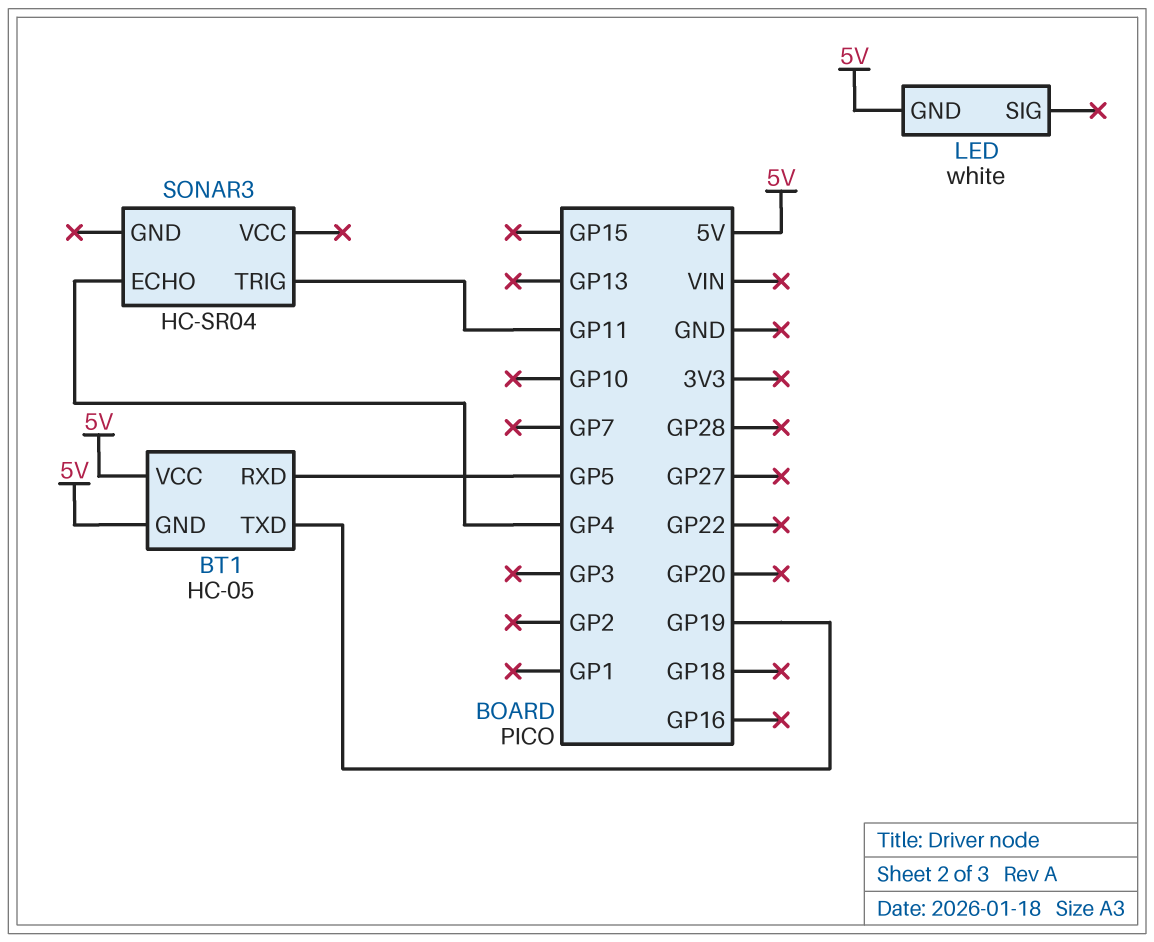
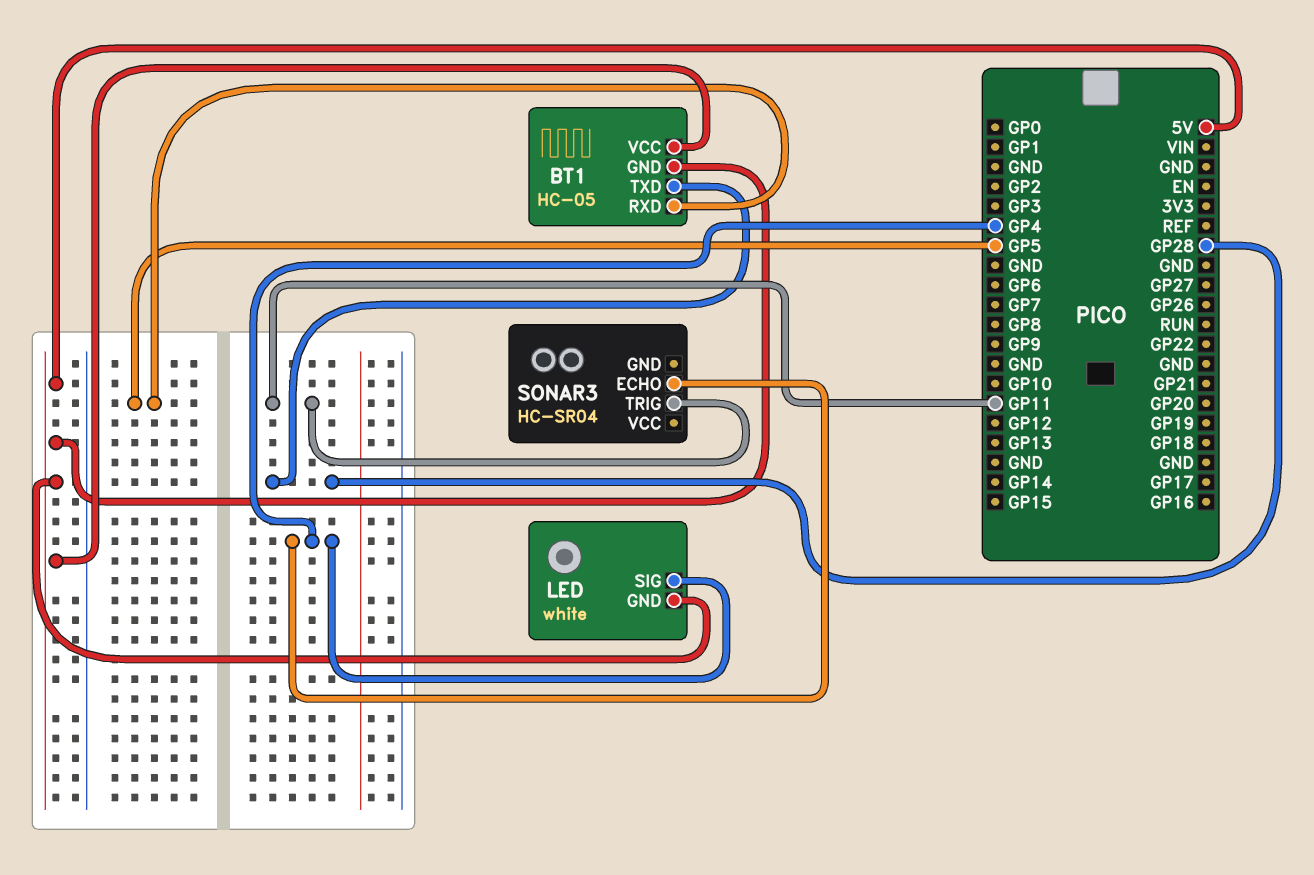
BT1 pin TXD: GP19 -> GP28
LED pin SIG: none -> GP4

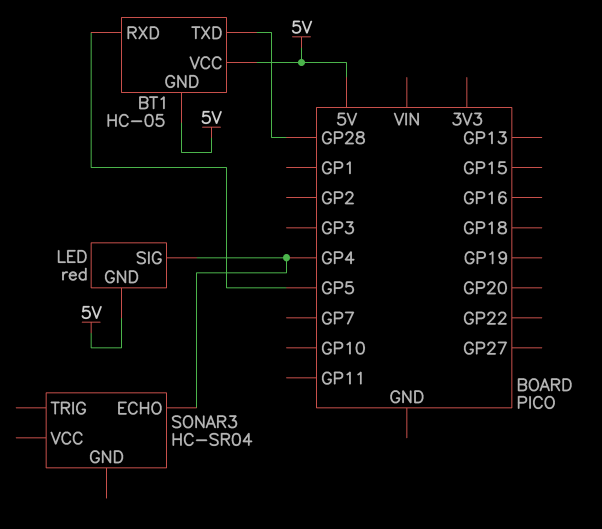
LED: white -> red
SONAR3 pin TRIG: GP11 -> none

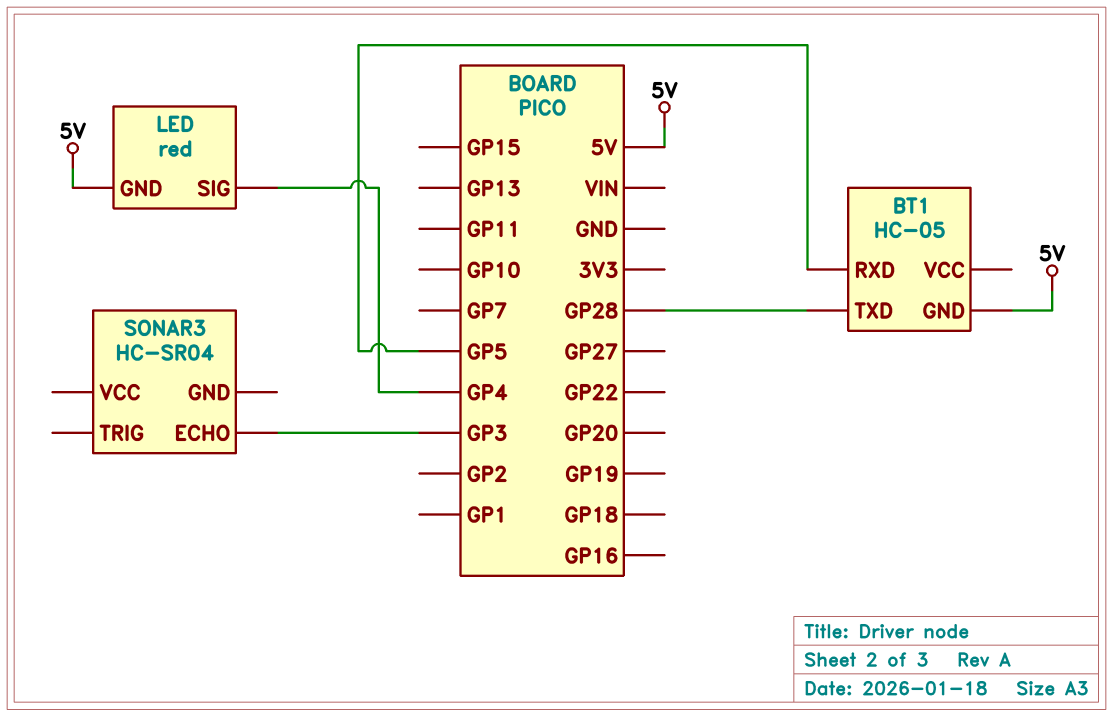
BT1 pin VCC: 5V -> none
SONAR3 pin ECHO: GP4 -> GP3

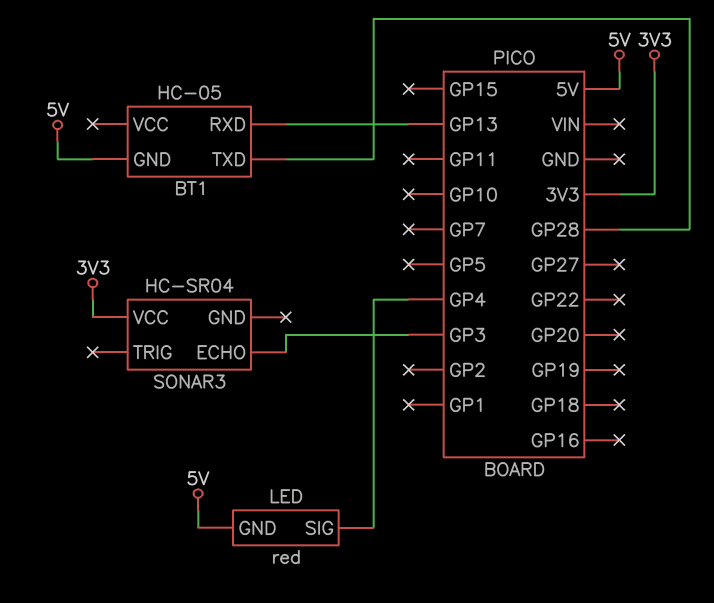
BT1 pin RXD: GP5 -> GP13
SONAR3 pin VCC: none -> 3V3

